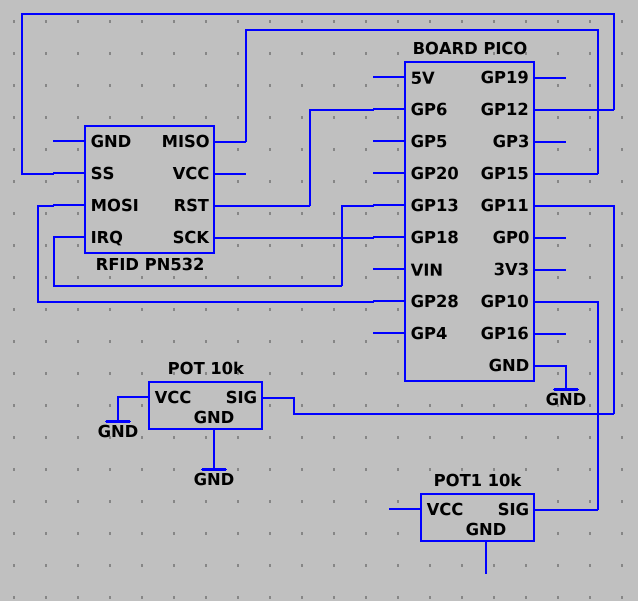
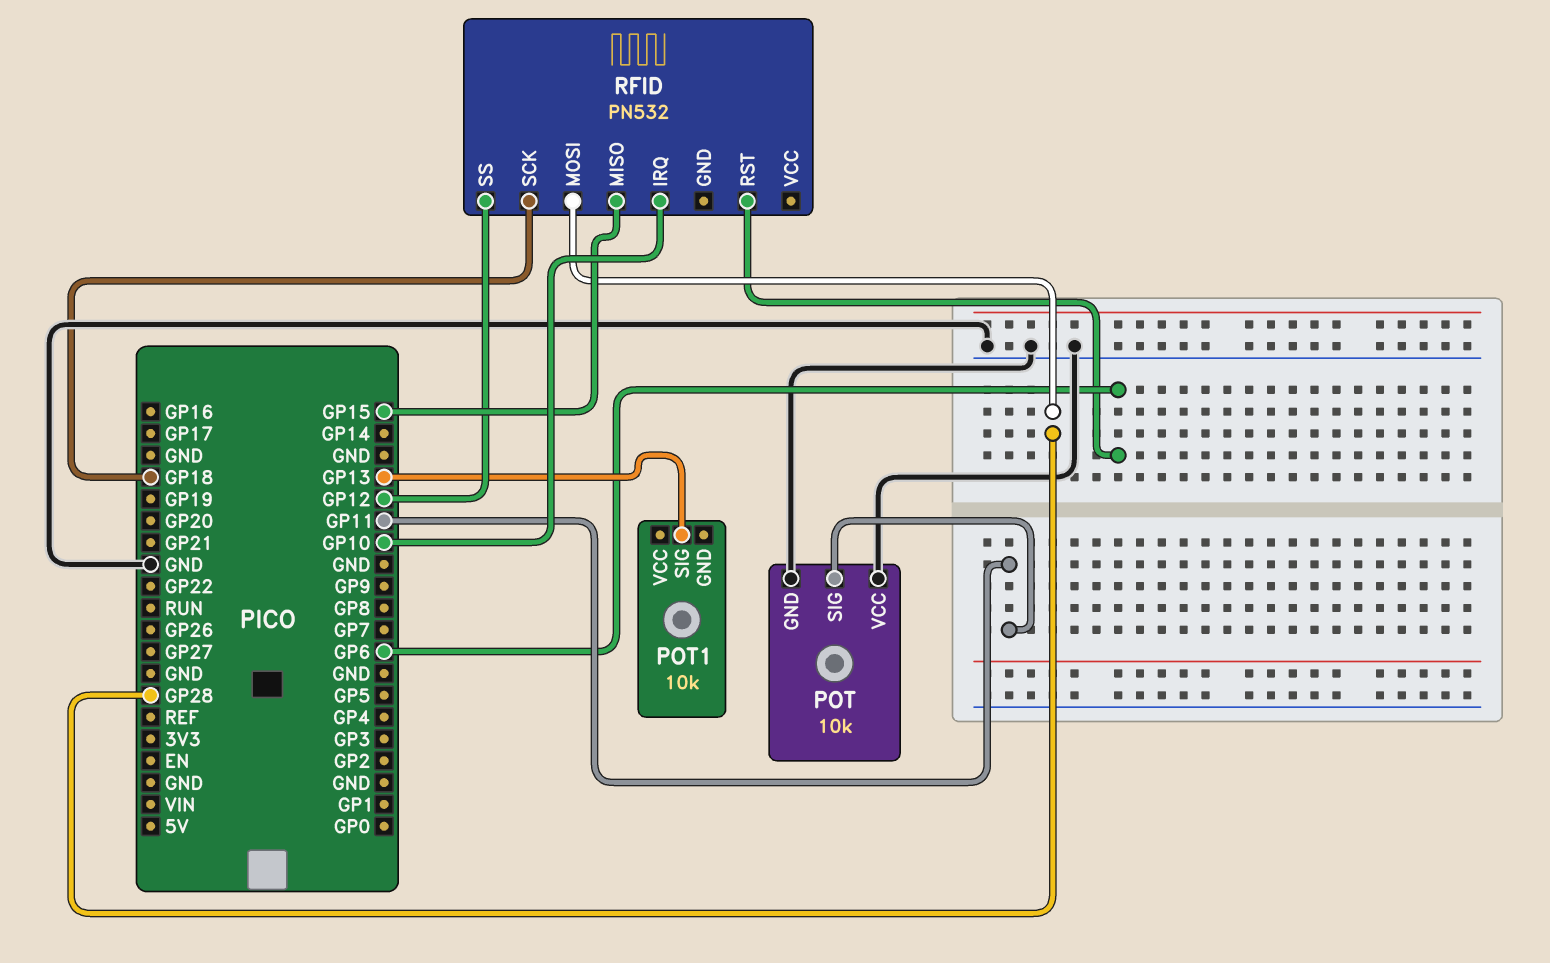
POT1 pin SIG: GP10 -> GP13
RFID pin IRQ: GP13 -> GP10

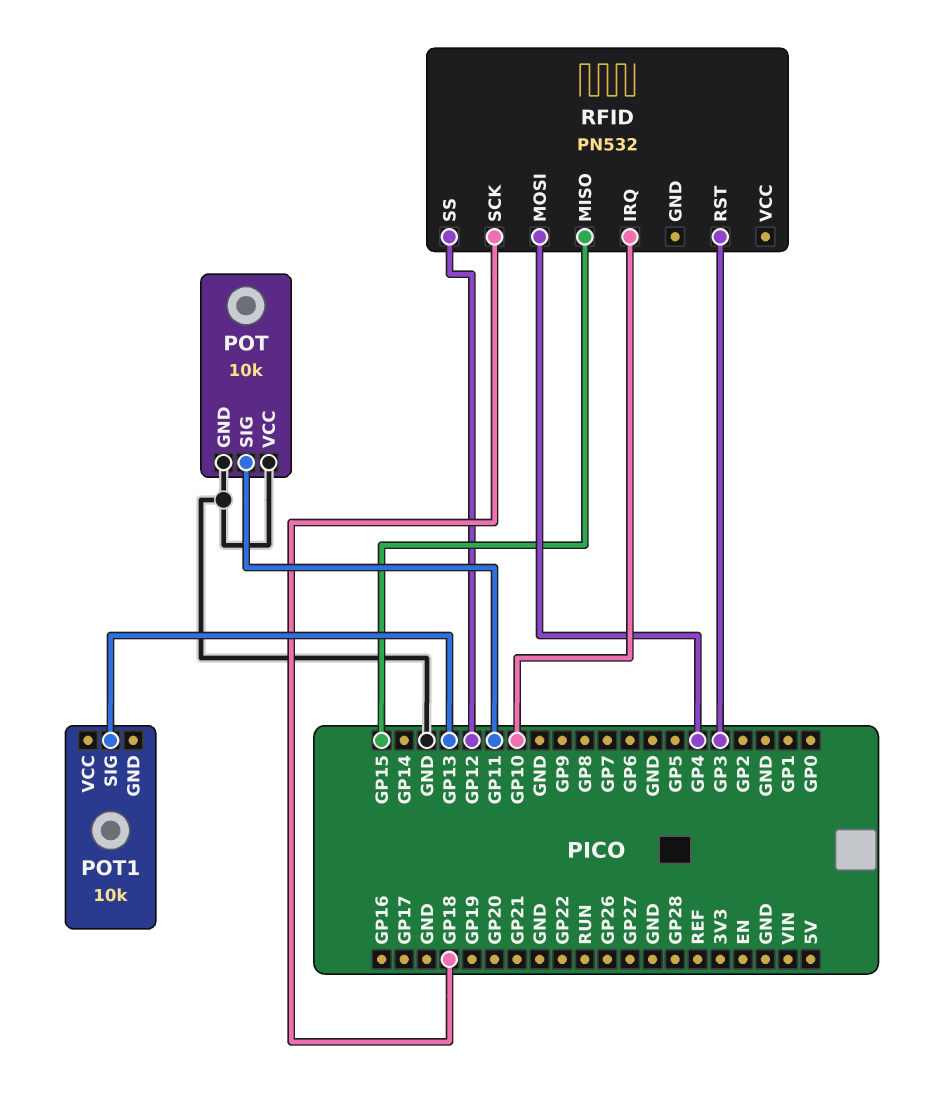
RFID pin MOSI: GP28 -> GP4
RFID pin RST: GP6 -> GP3

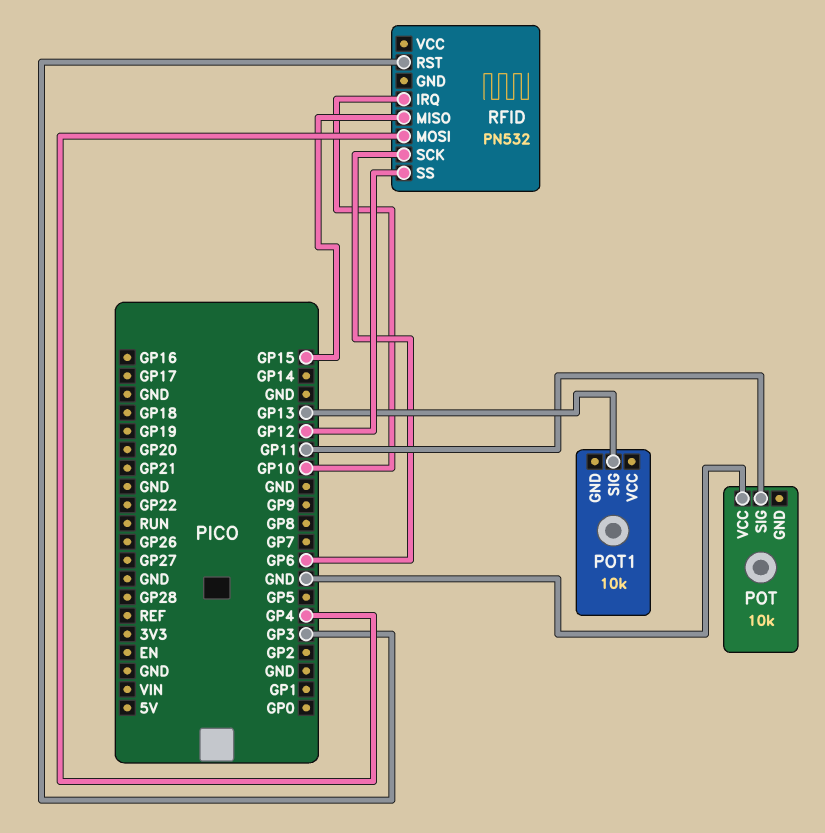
POT pin GND: GND -> none
RFID pin SCK: GP18 -> GP6

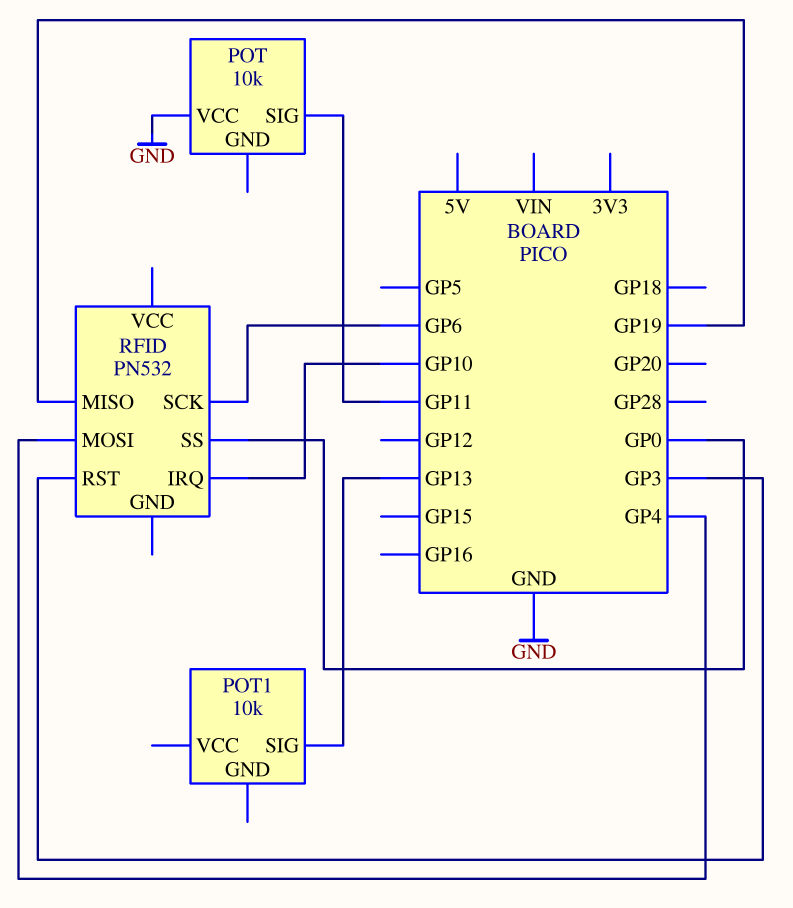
RFID pin MISO: GP15 -> GP19
RFID pin SS: GP12 -> GP0

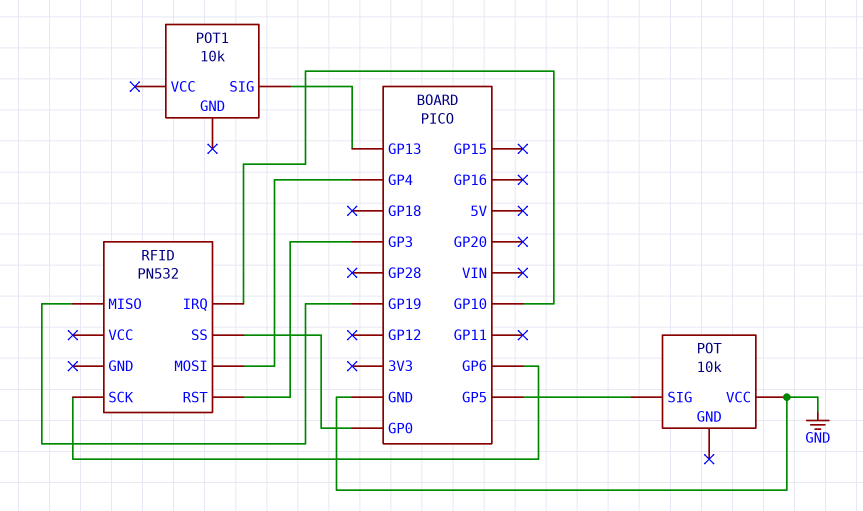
POT pin SIG: GP11 -> GP5

